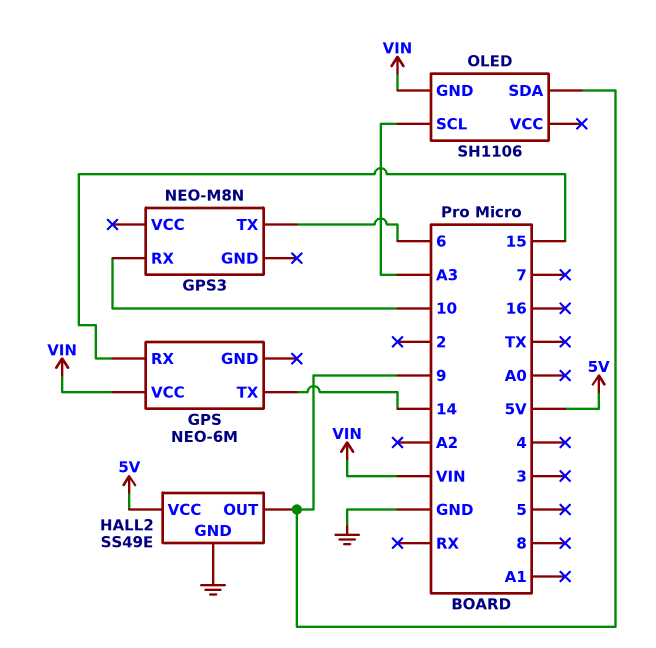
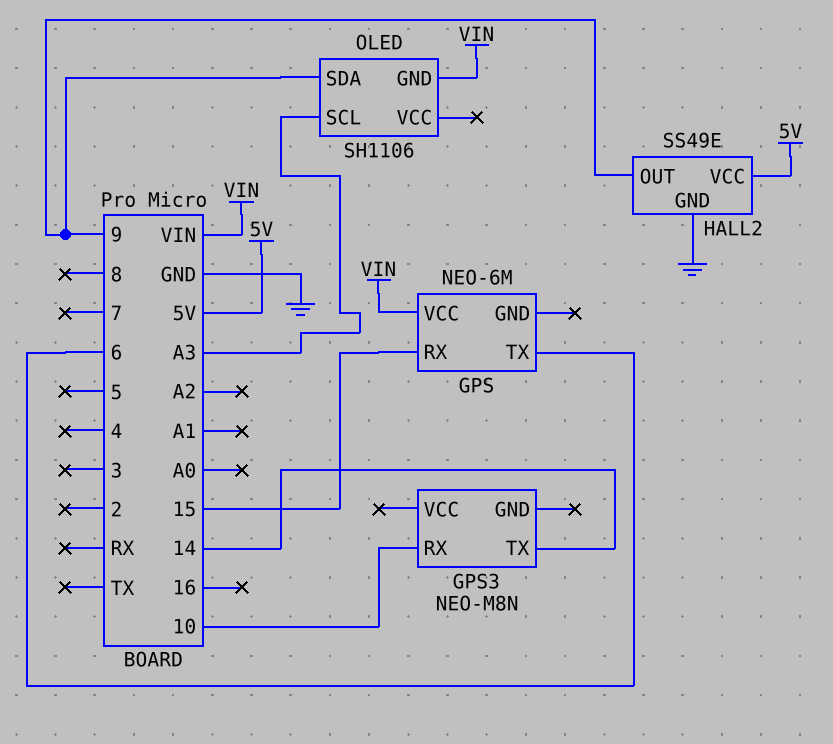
GPS pin TX: 14 -> 6
GPS3 pin TX: 6 -> 14

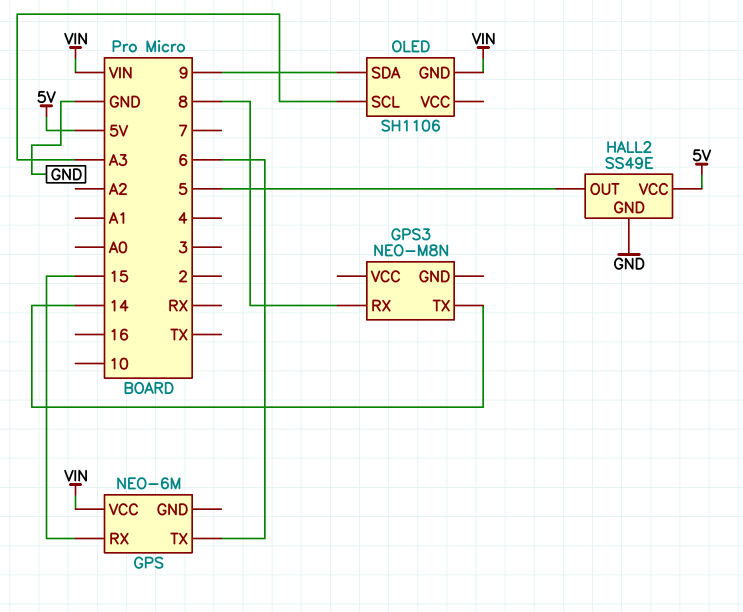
GPS3 pin RX: 10 -> 8
HALL2 pin OUT: 9 -> 5

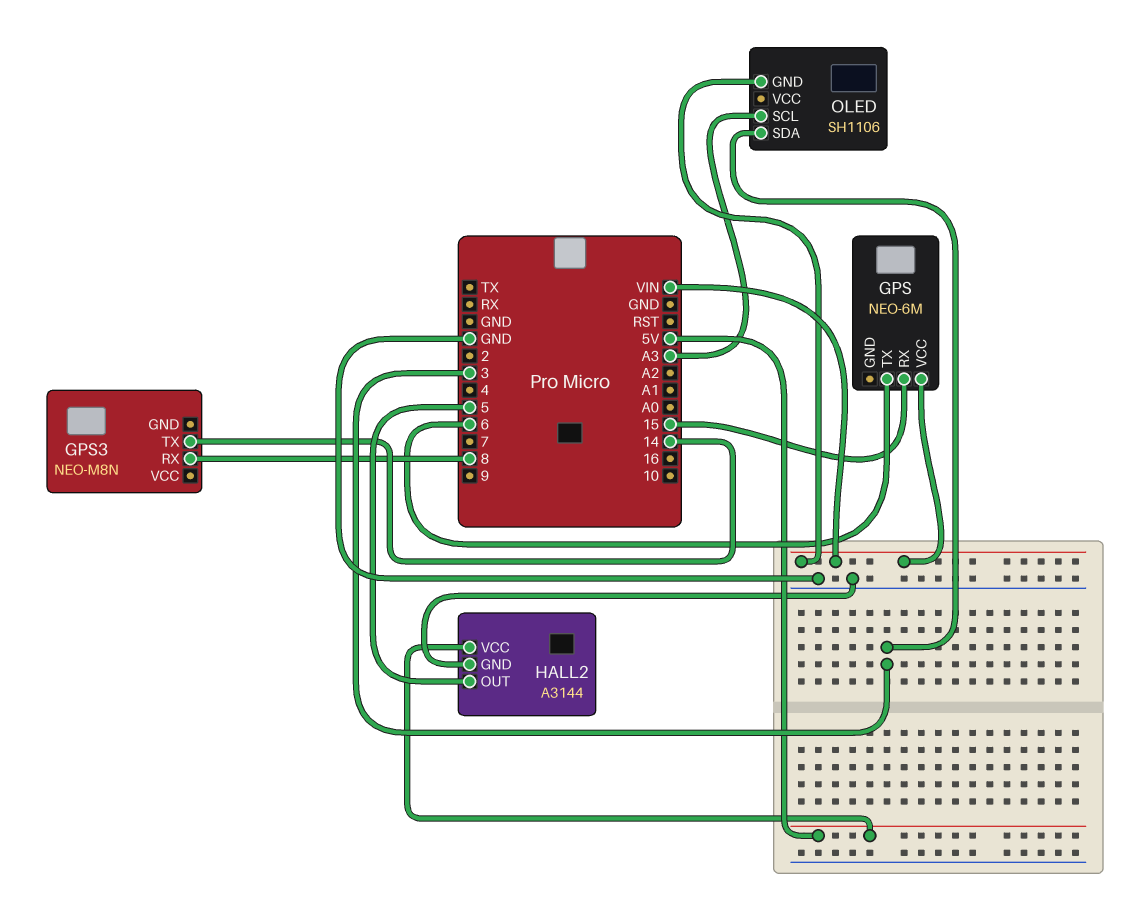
HALL2: SS49E -> A3144
OLED pin SDA: 9 -> 3

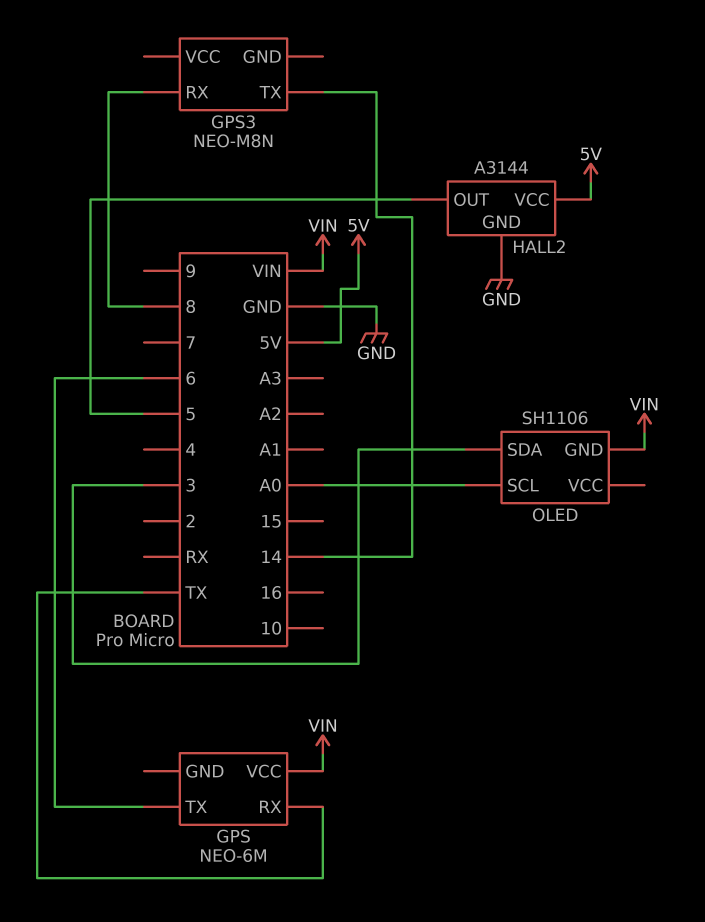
GPS pin RX: 15 -> TX
OLED pin SCL: A3 -> A0

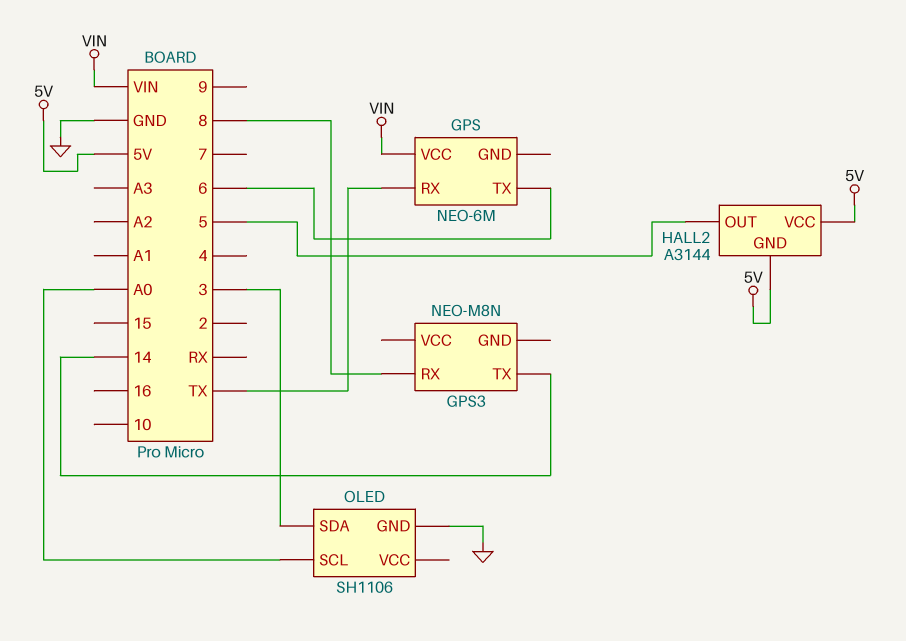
HALL2 pin GND: GND -> 5V
OLED pin GND: VIN -> GND

